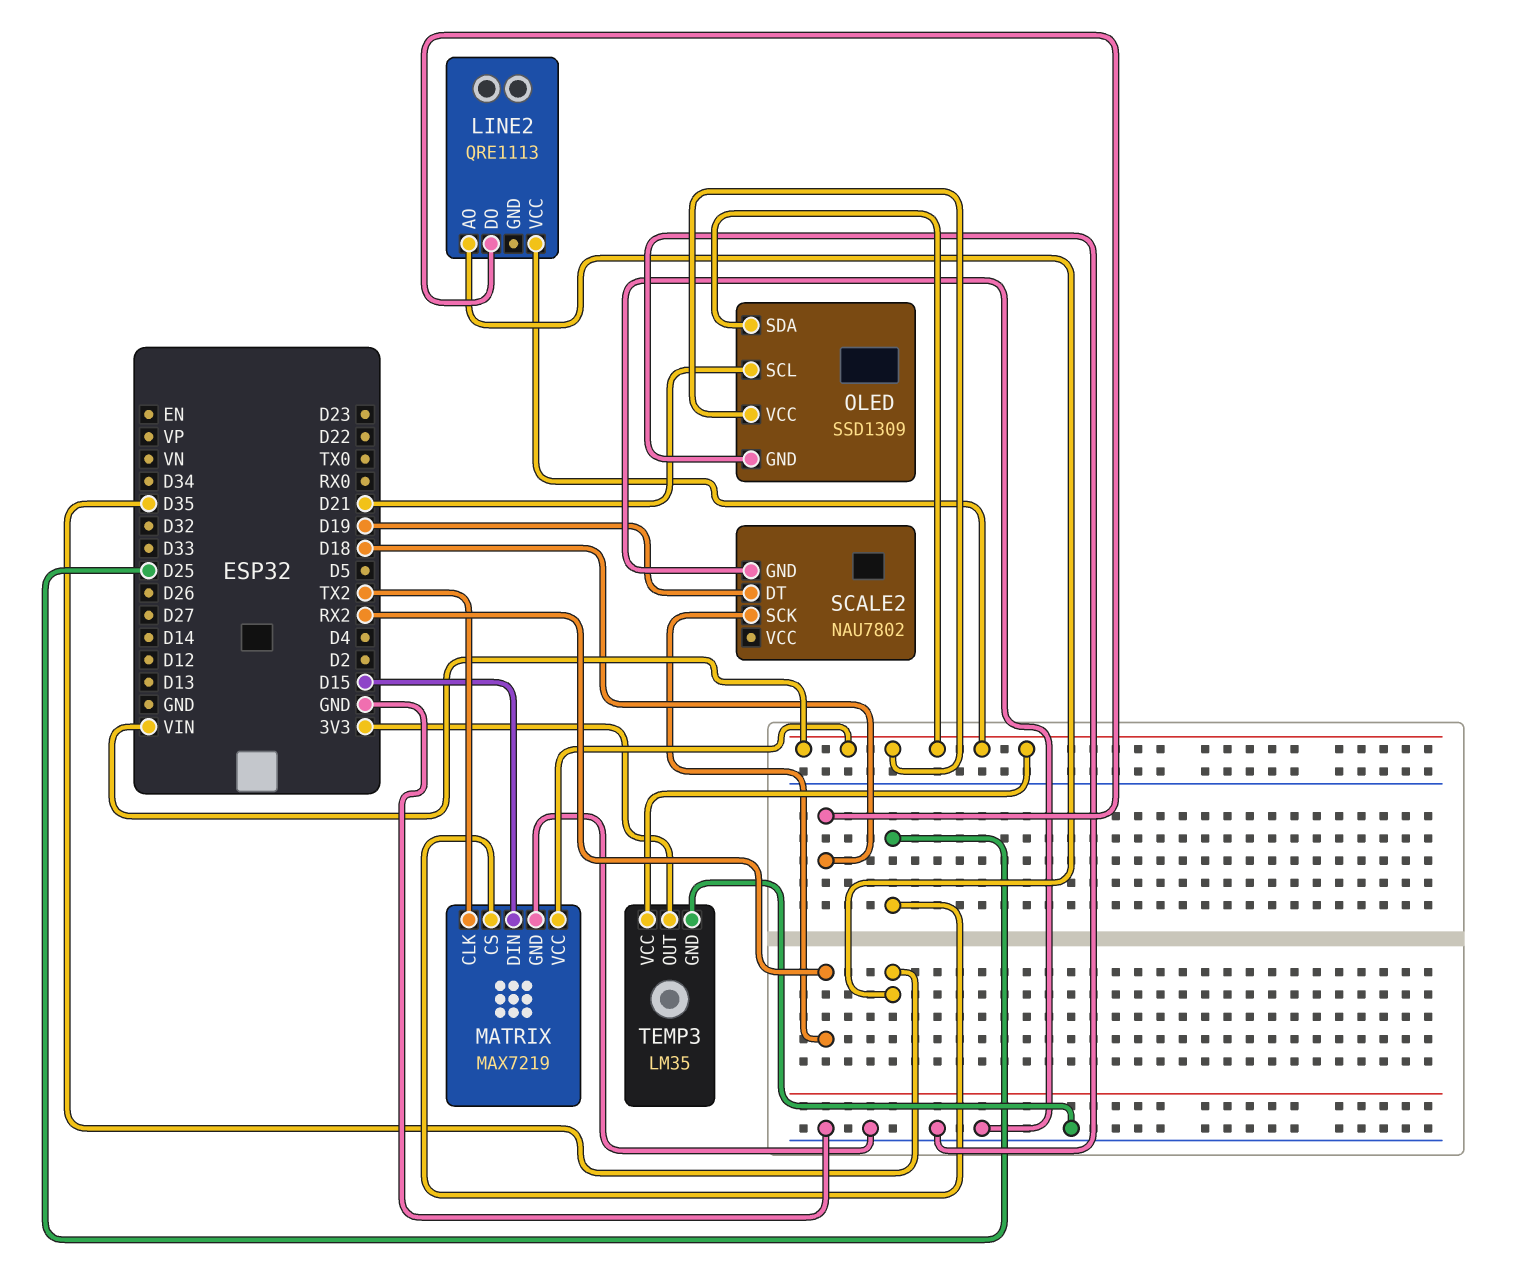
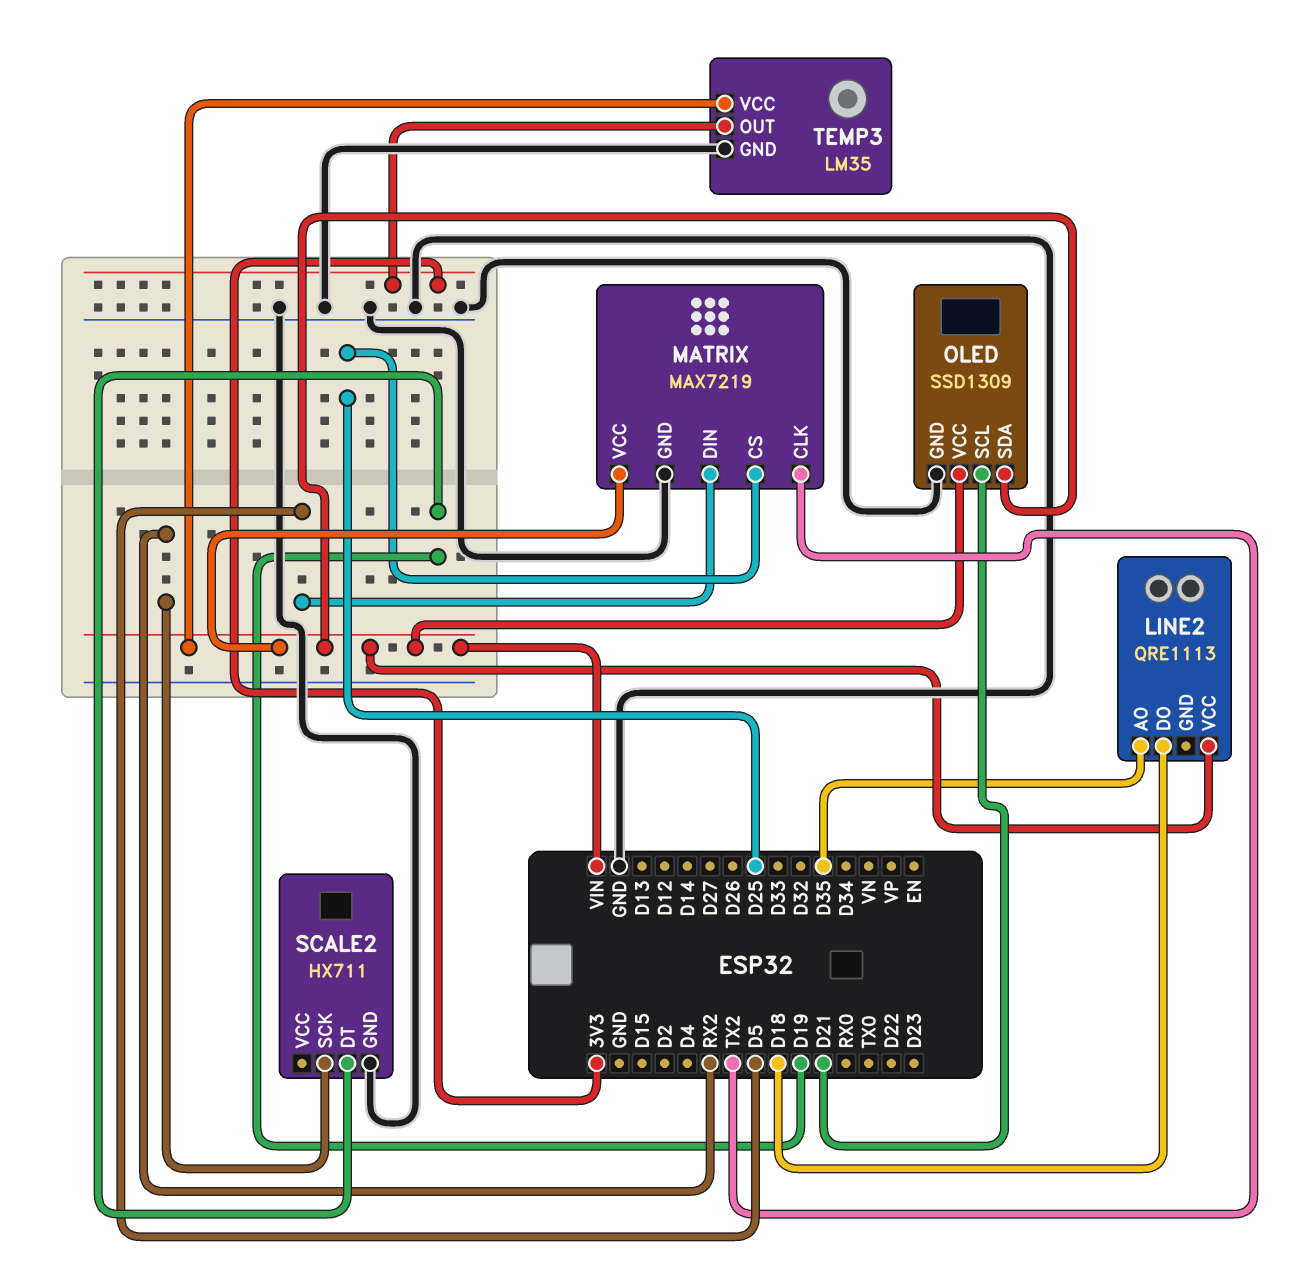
MATRIX pin DIN: D15 -> D5
SCALE2: NAU7802 -> HX711

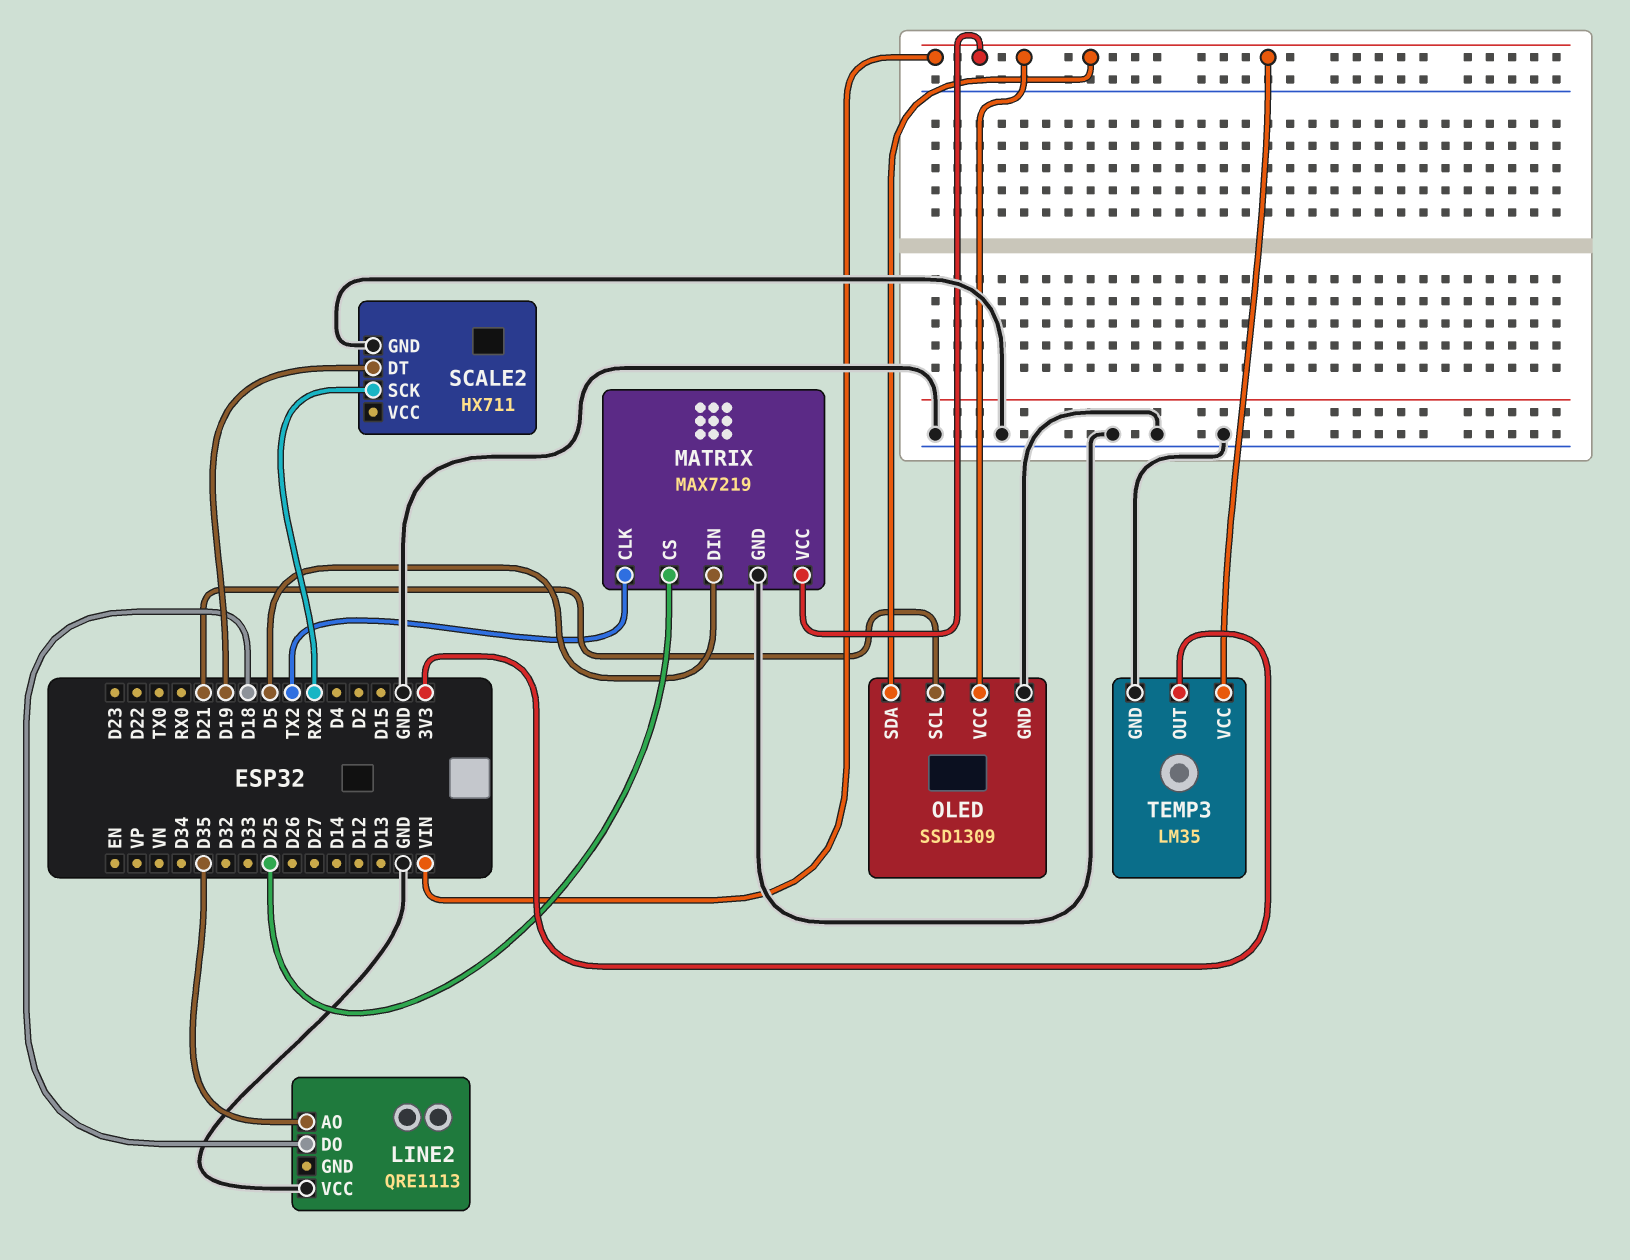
LINE2 pin VCC: VIN -> GND

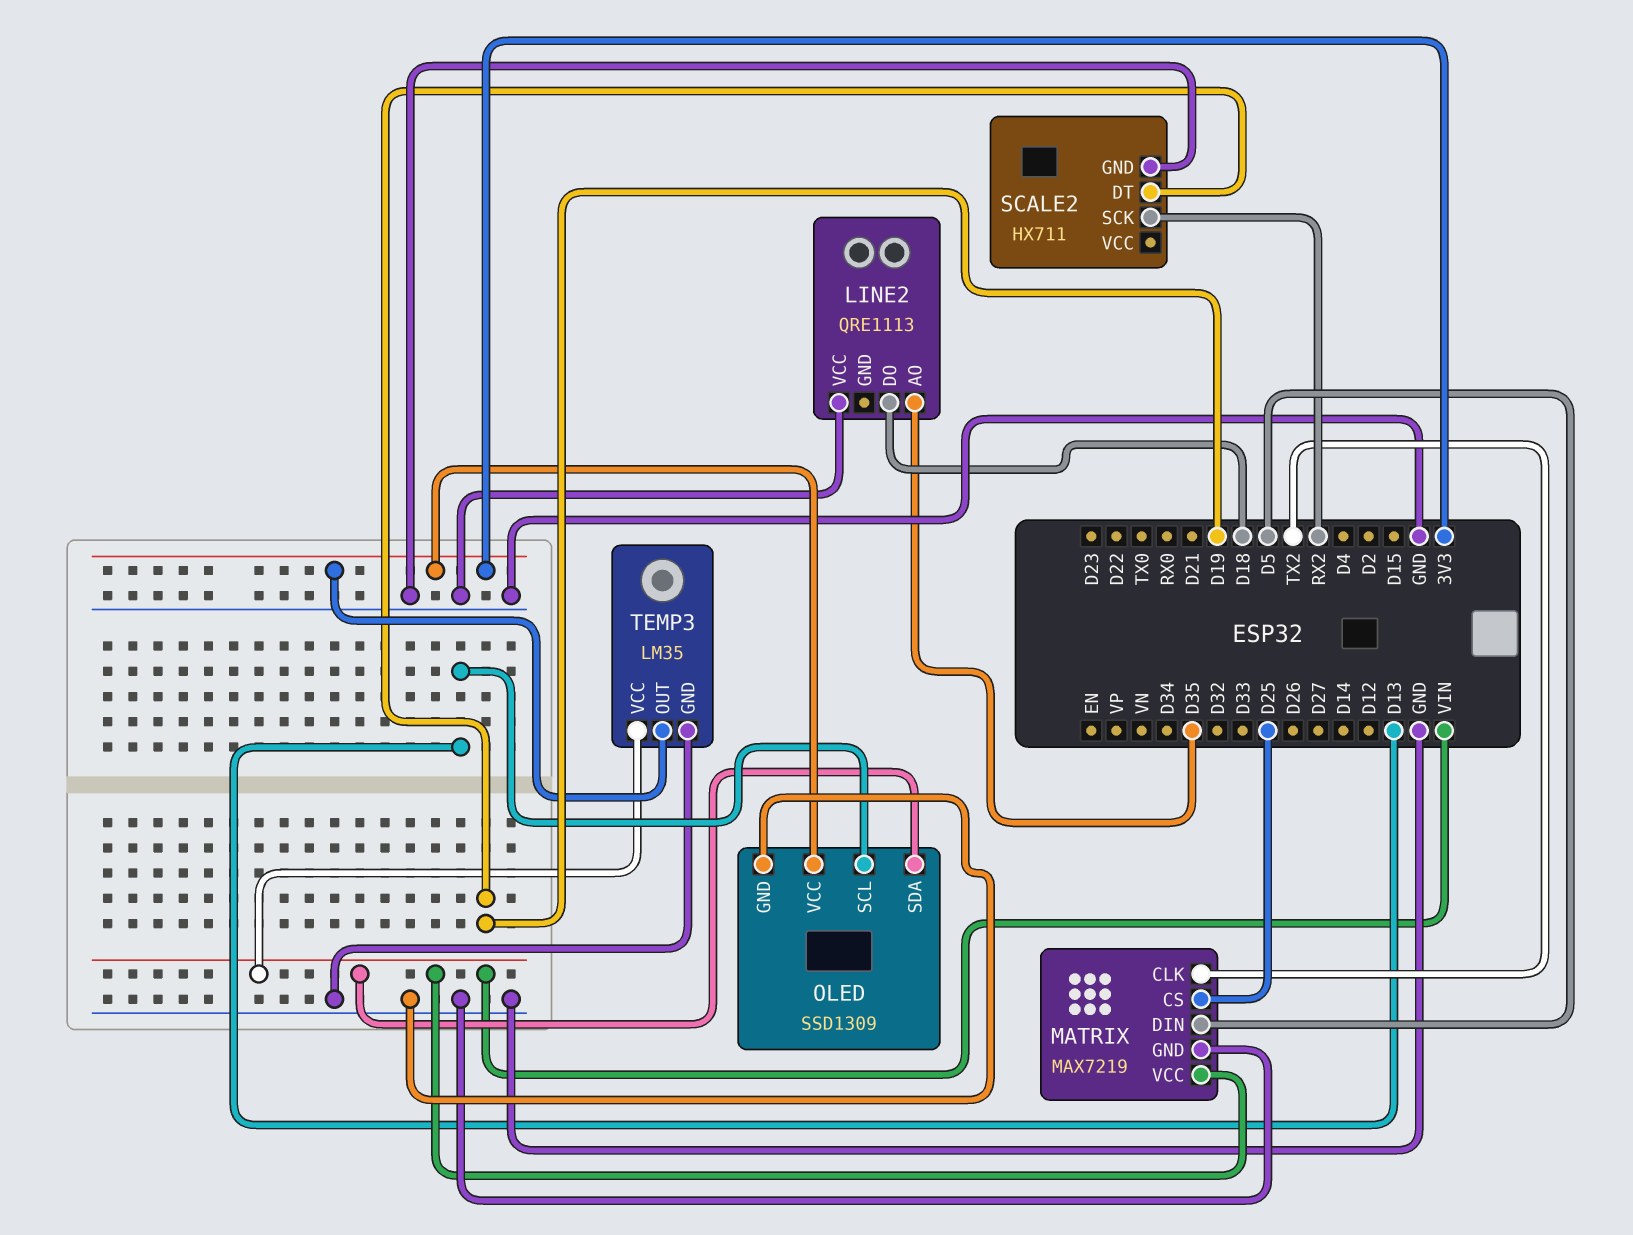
OLED pin SCL: D21 -> D13
OLED pin VCC: VIN -> 3V3

